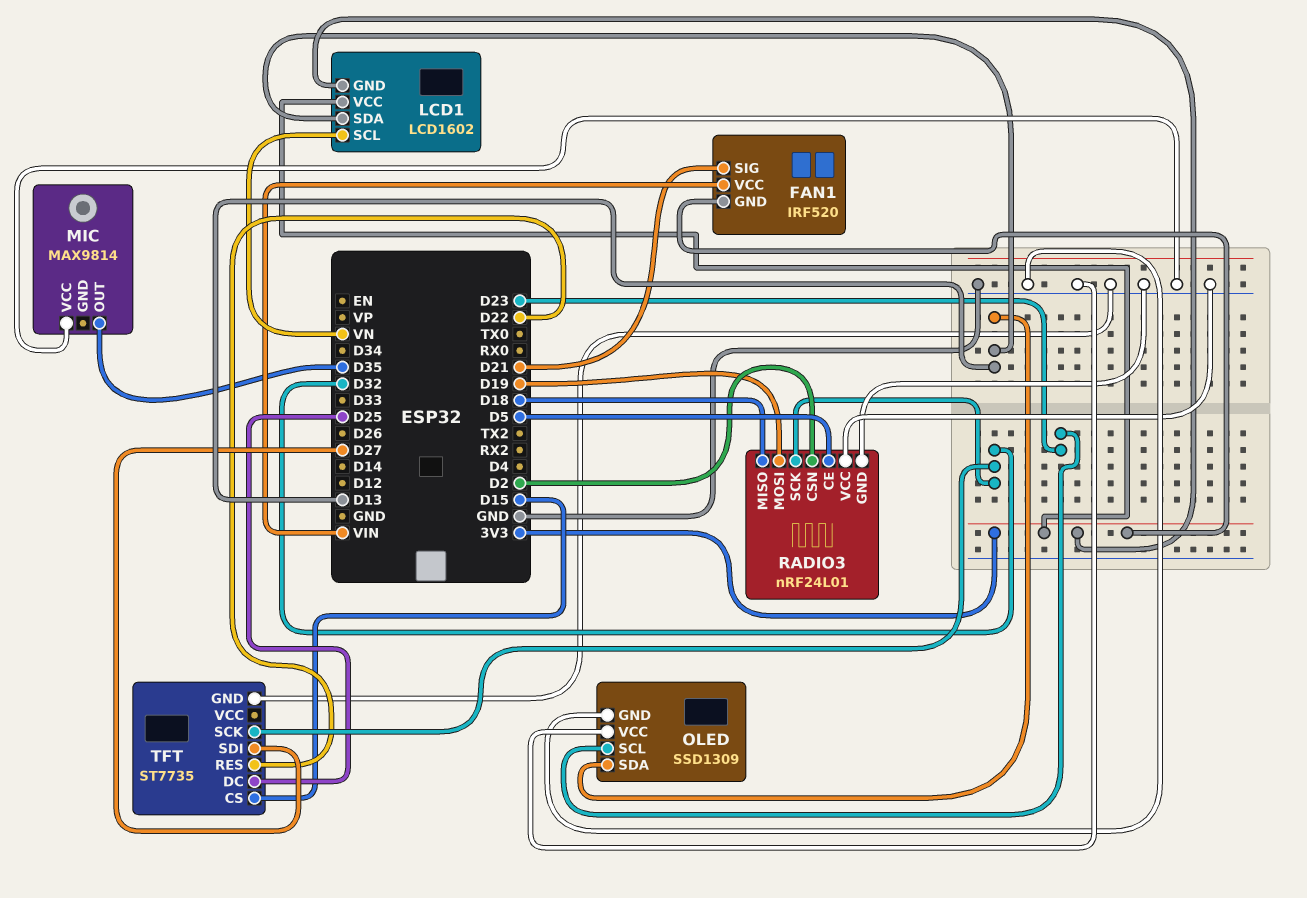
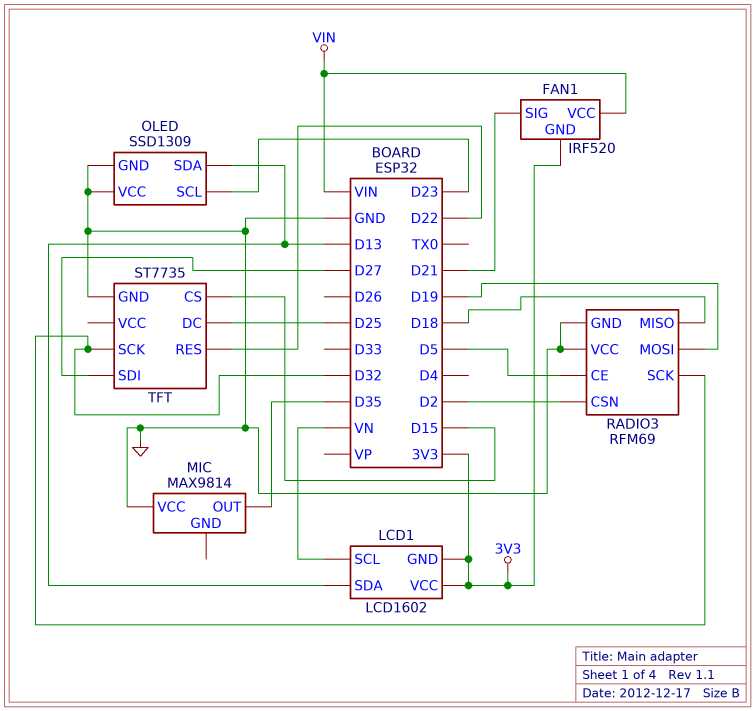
RADIO3: nRF24L01 -> RFM69

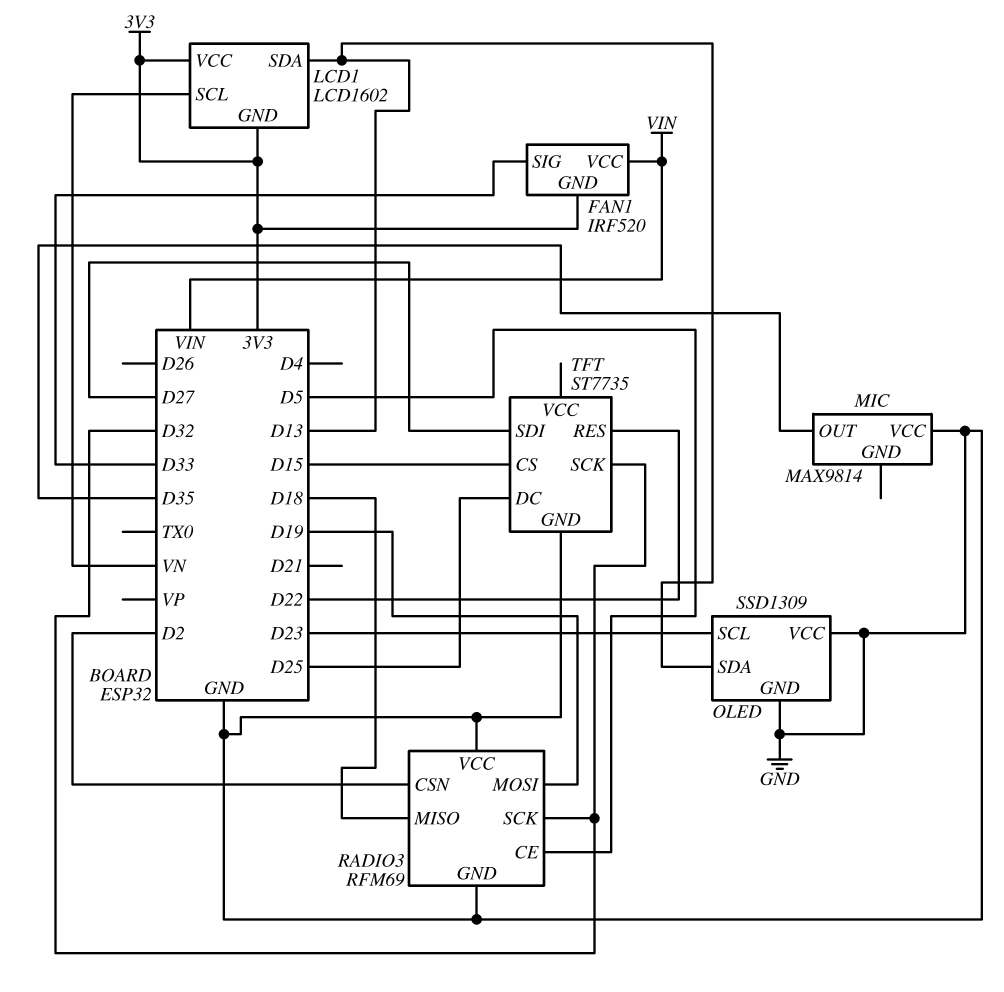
FAN1 pin SIG: D21 -> D33

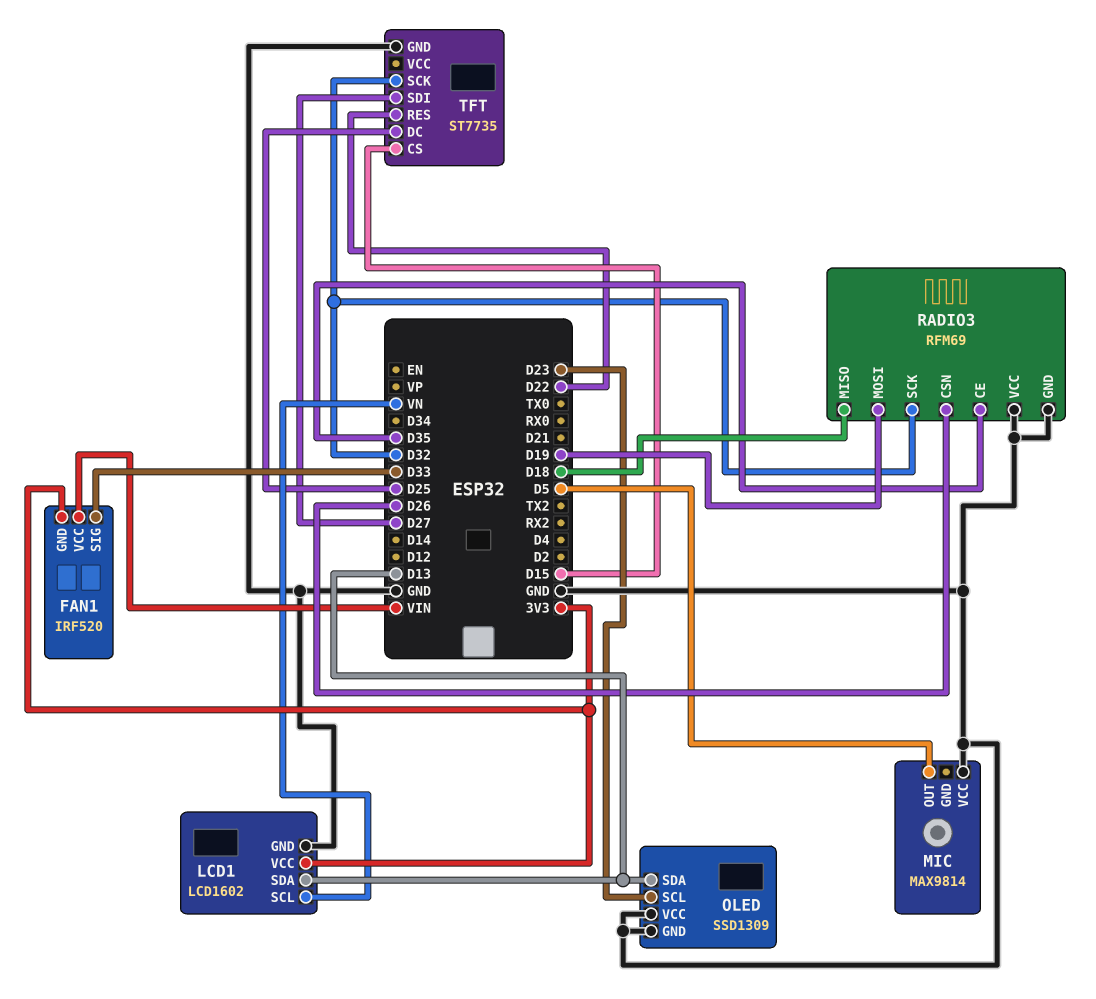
LCD1 pin GND: 3V3 -> GND
MIC pin OUT: D35 -> D5
RADIO3 pin CE: D5 -> D35
RADIO3 pin CSN: D2 -> D26

